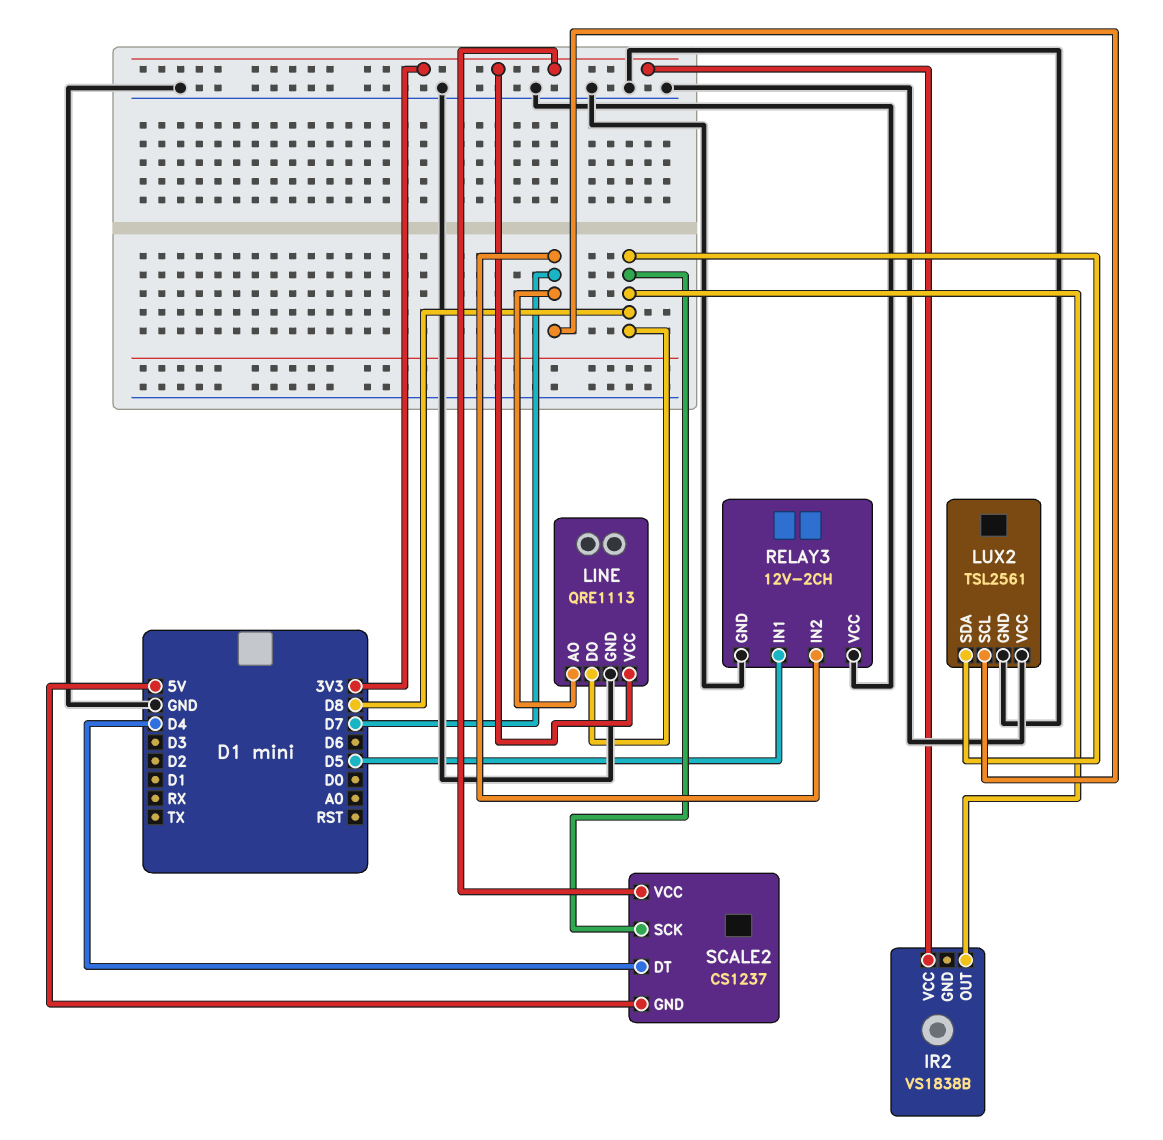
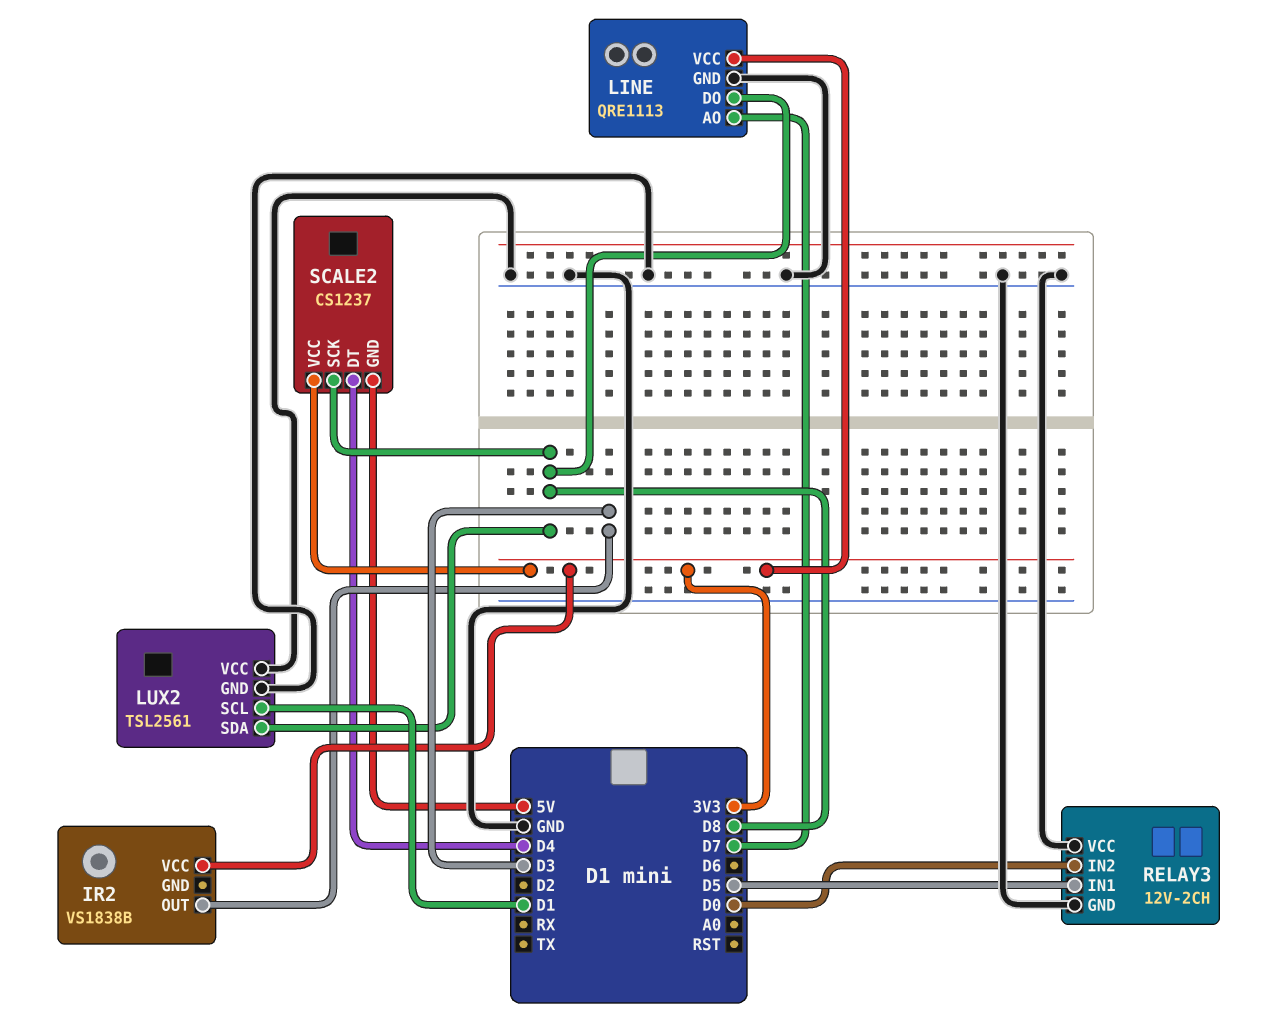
IR2 pin OUT: D8 -> D3
LUX2 pin SCL: D7 -> D1
RELAY3 pin IN2: D7 -> D0

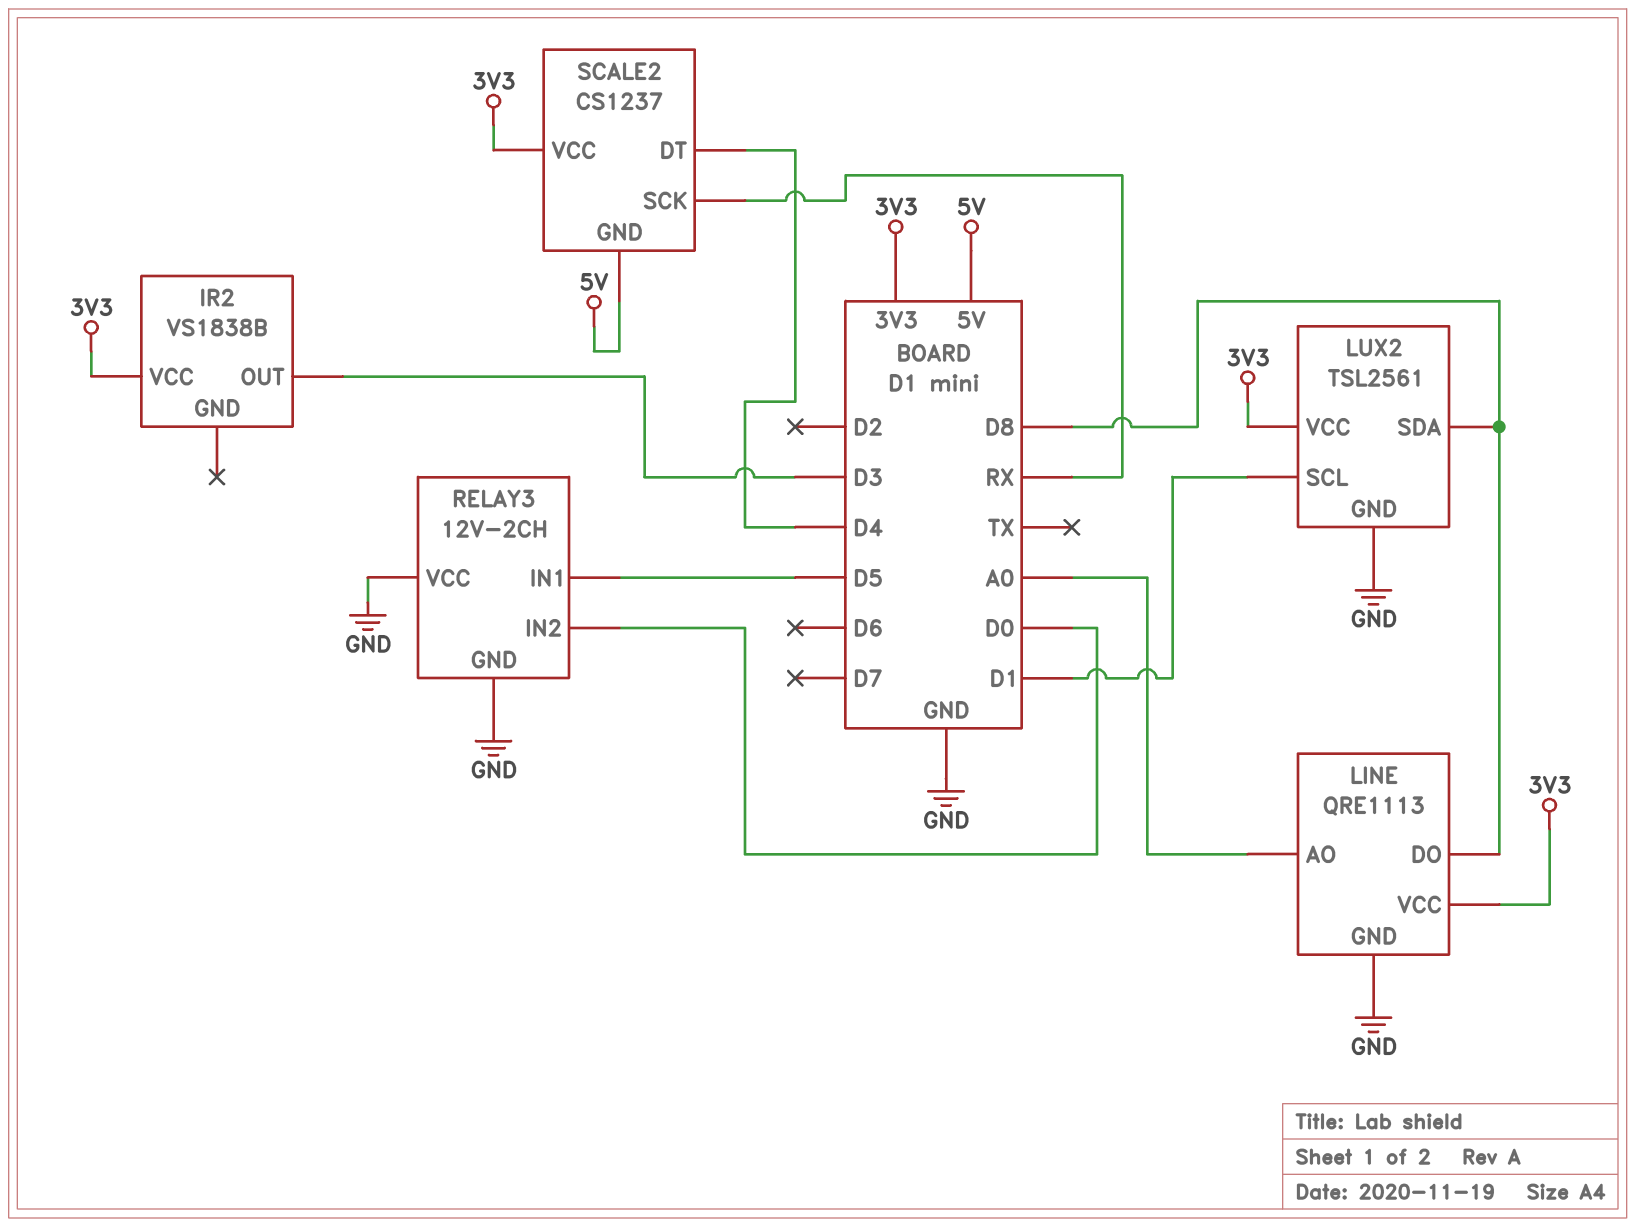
LINE pin AO: D7 -> A0
LUX2 pin VCC: GND -> 3V3
SCALE2 pin SCK: D8 -> RX

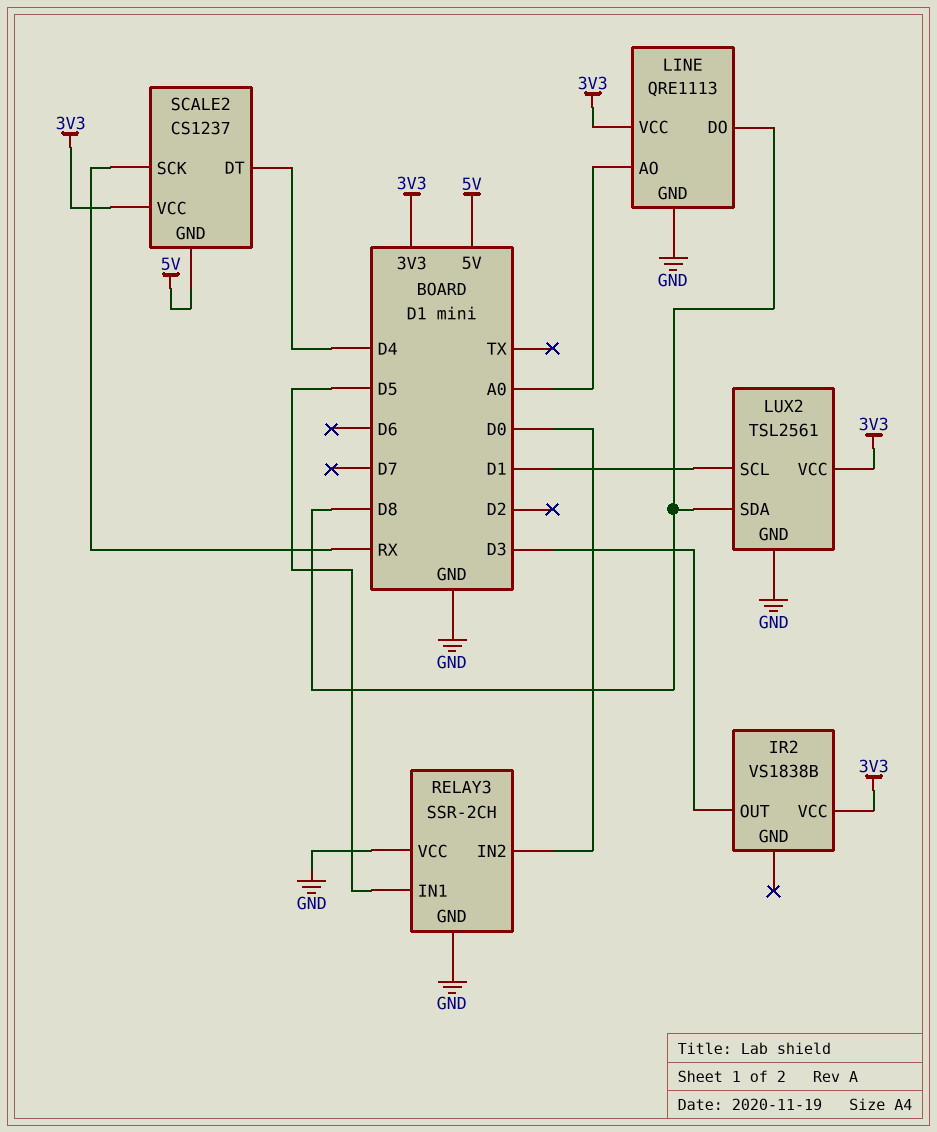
RELAY3: 12V-2CH -> SSR-2CH

